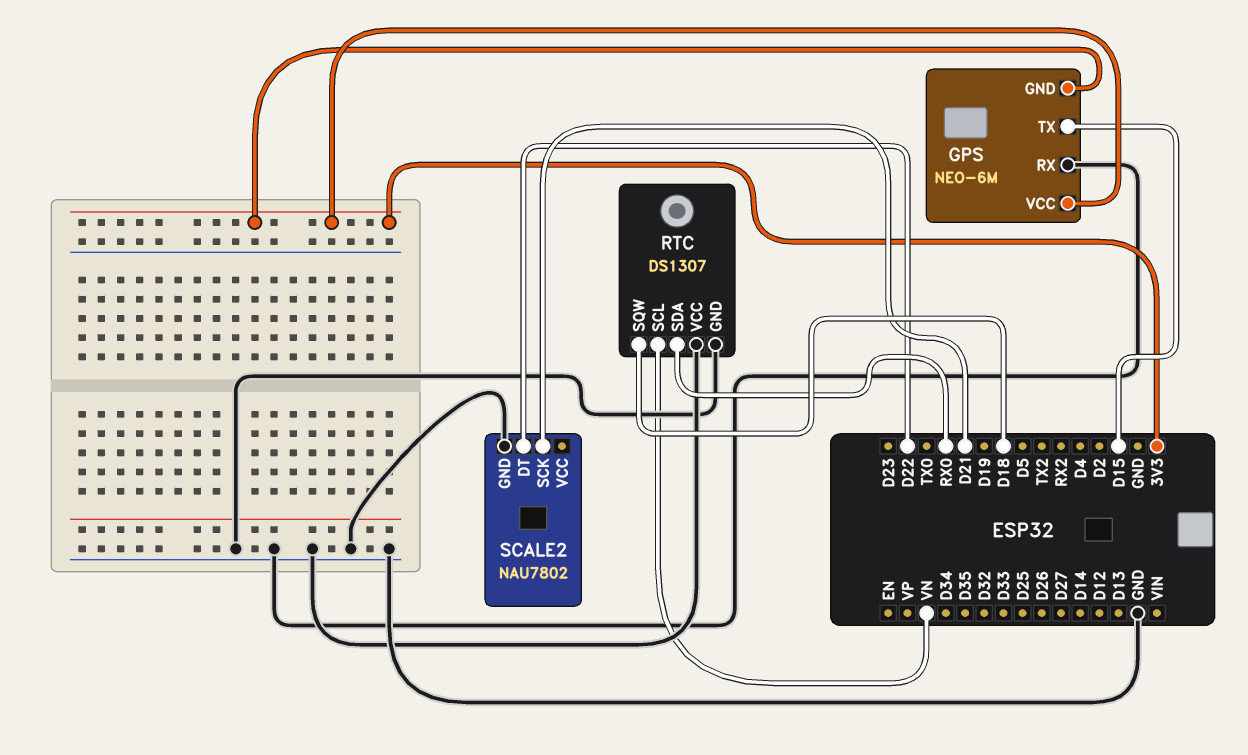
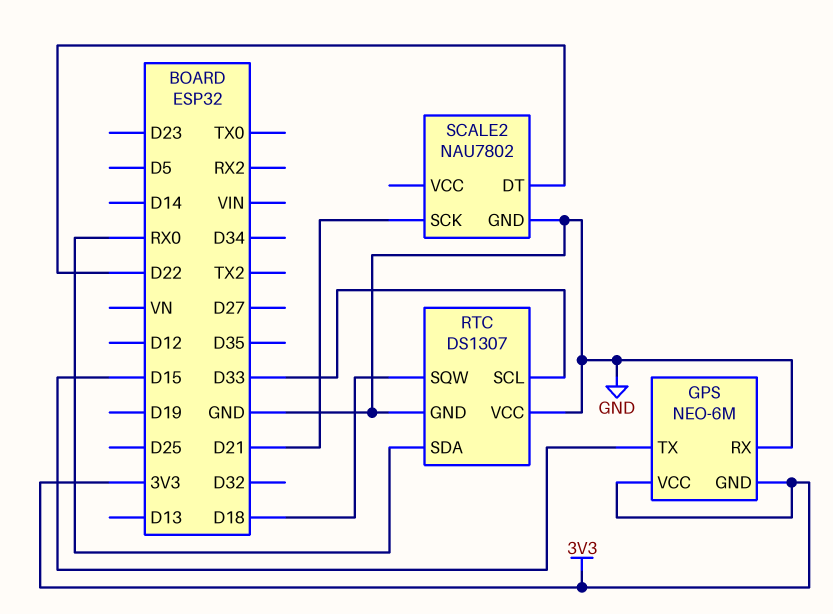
RTC pin SCL: VN -> D33

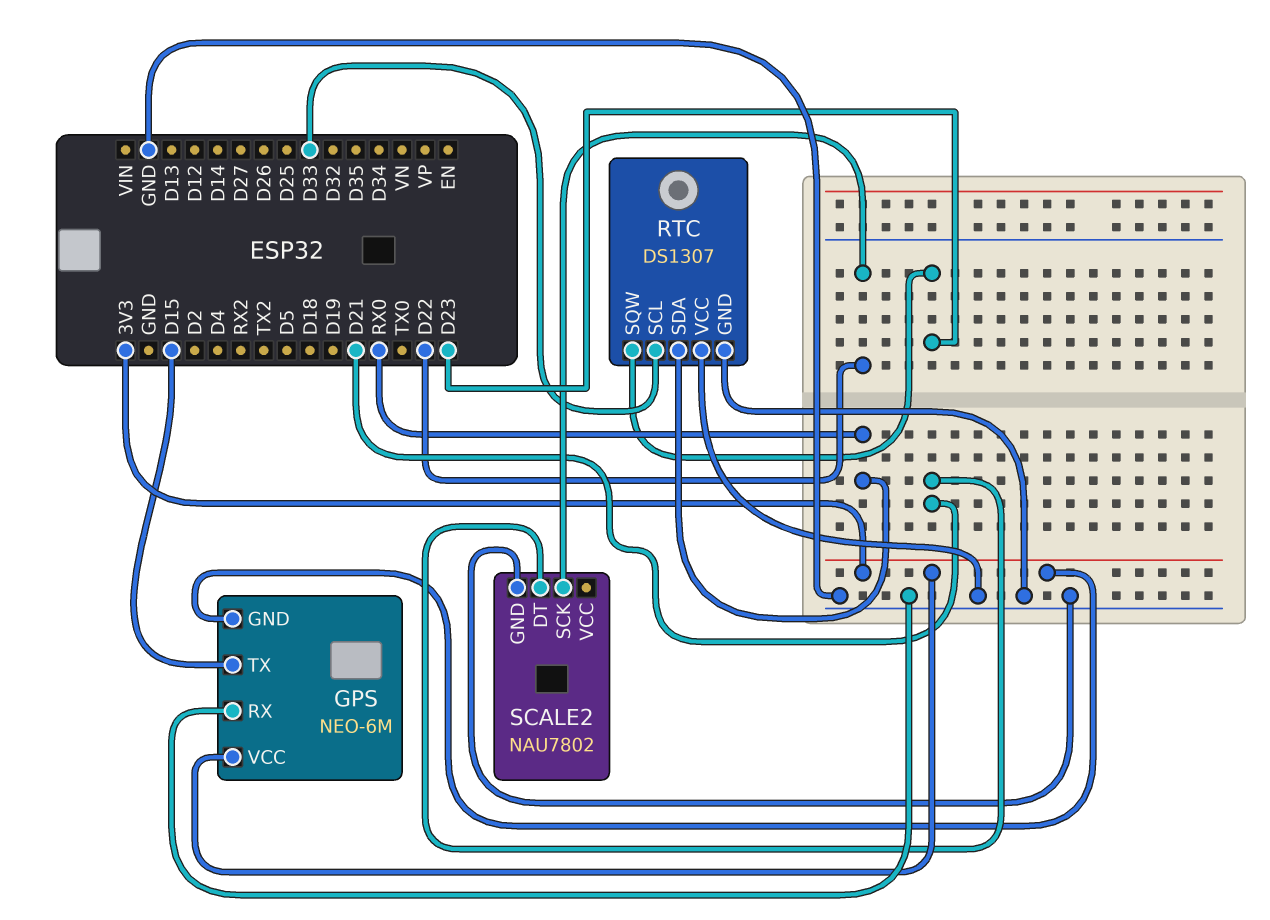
RTC pin SQW: D18 -> D23
SCALE2 pin DT: D22 -> D21
SCALE2 pin SCK: D21 -> D22

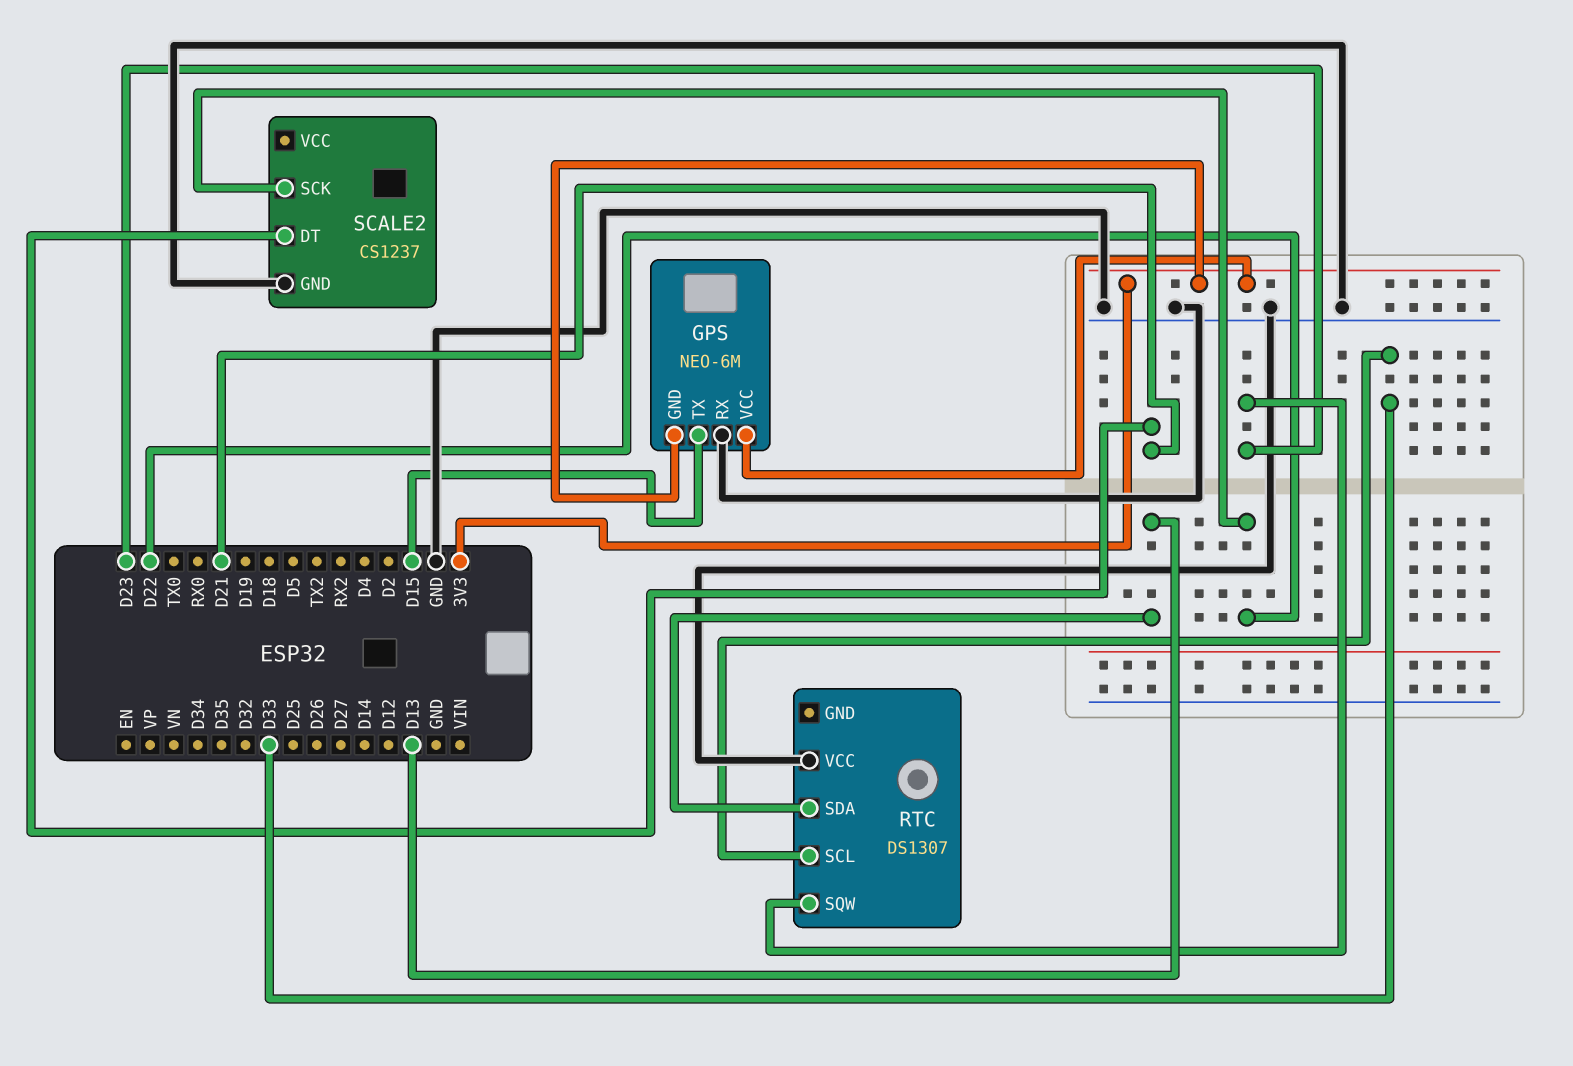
RTC pin GND: GND -> none
RTC pin SDA: RX0 -> D13
SCALE2: NAU7802 -> CS1237

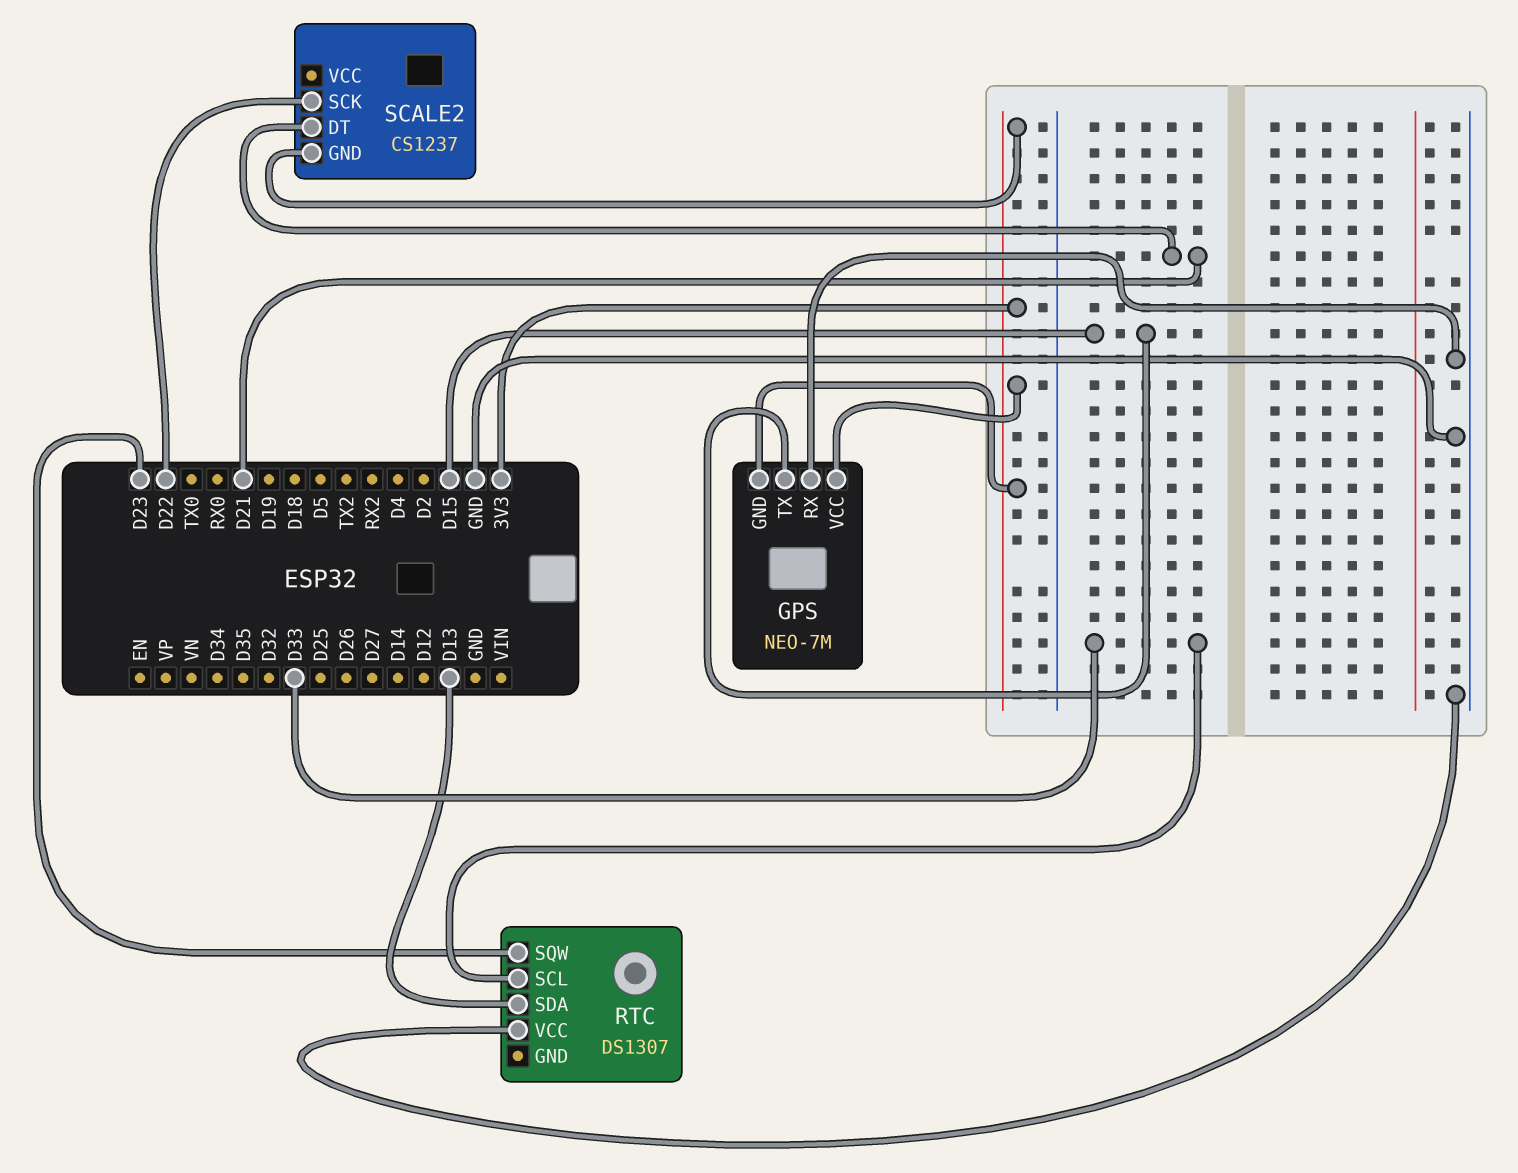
GPS: NEO-6M -> NEO-7M
SCALE2 pin GND: GND -> 3V3

